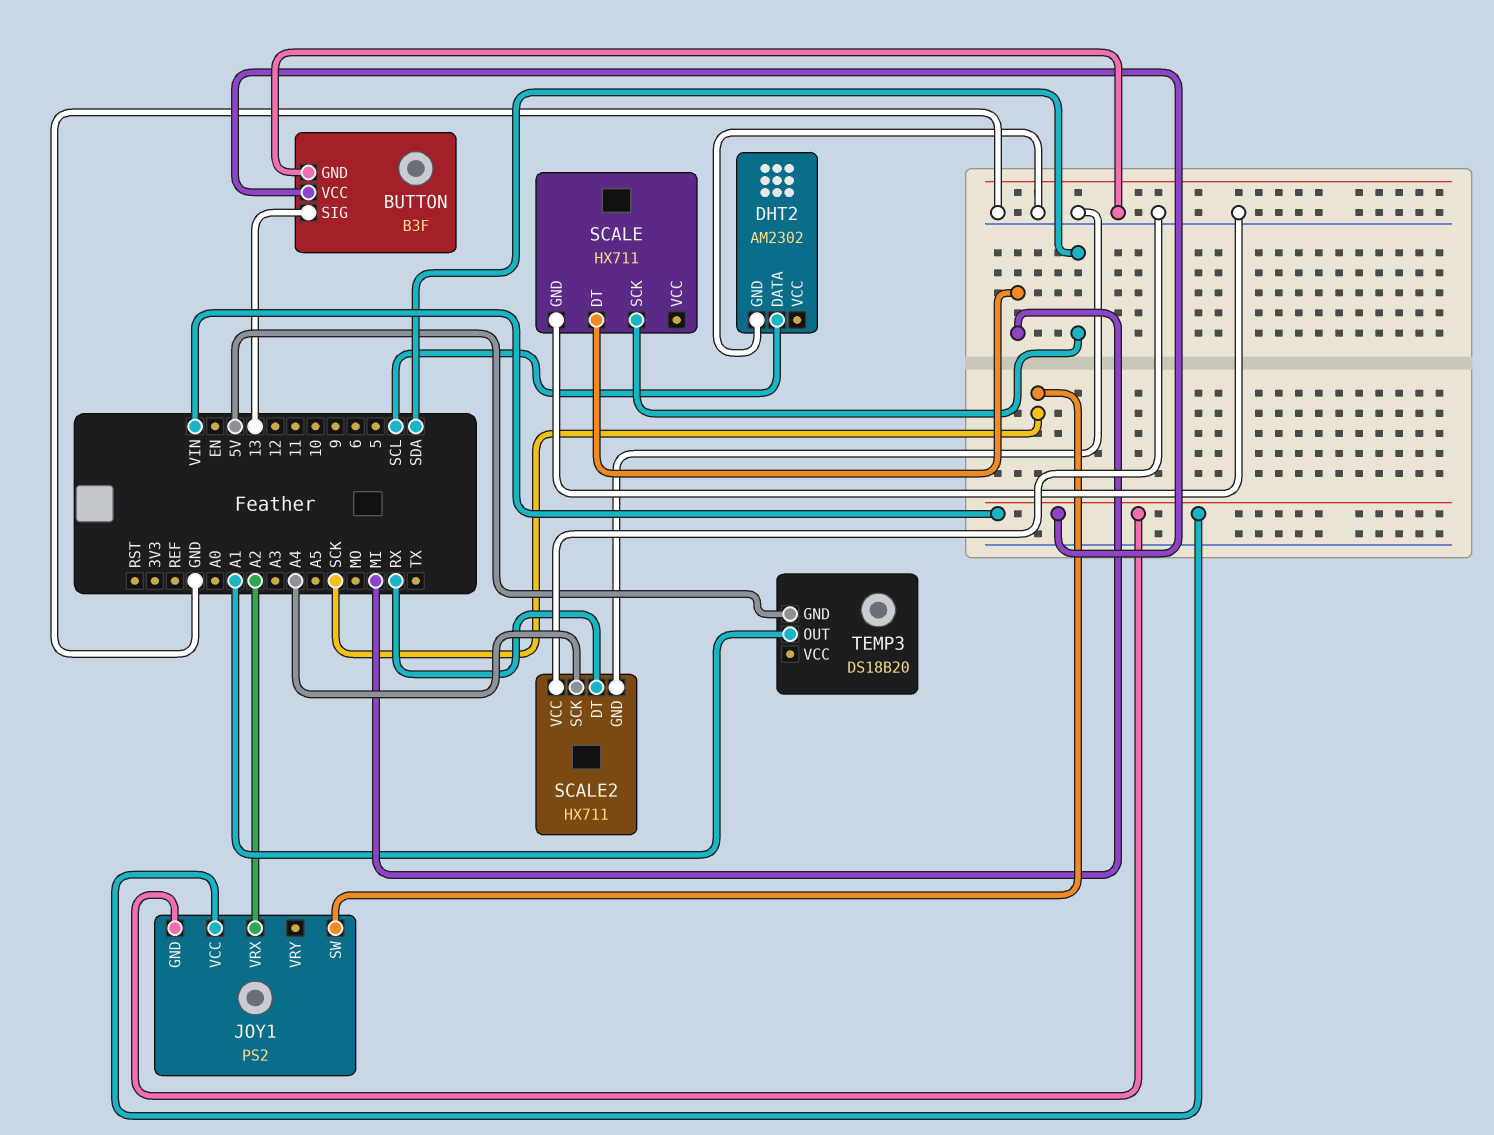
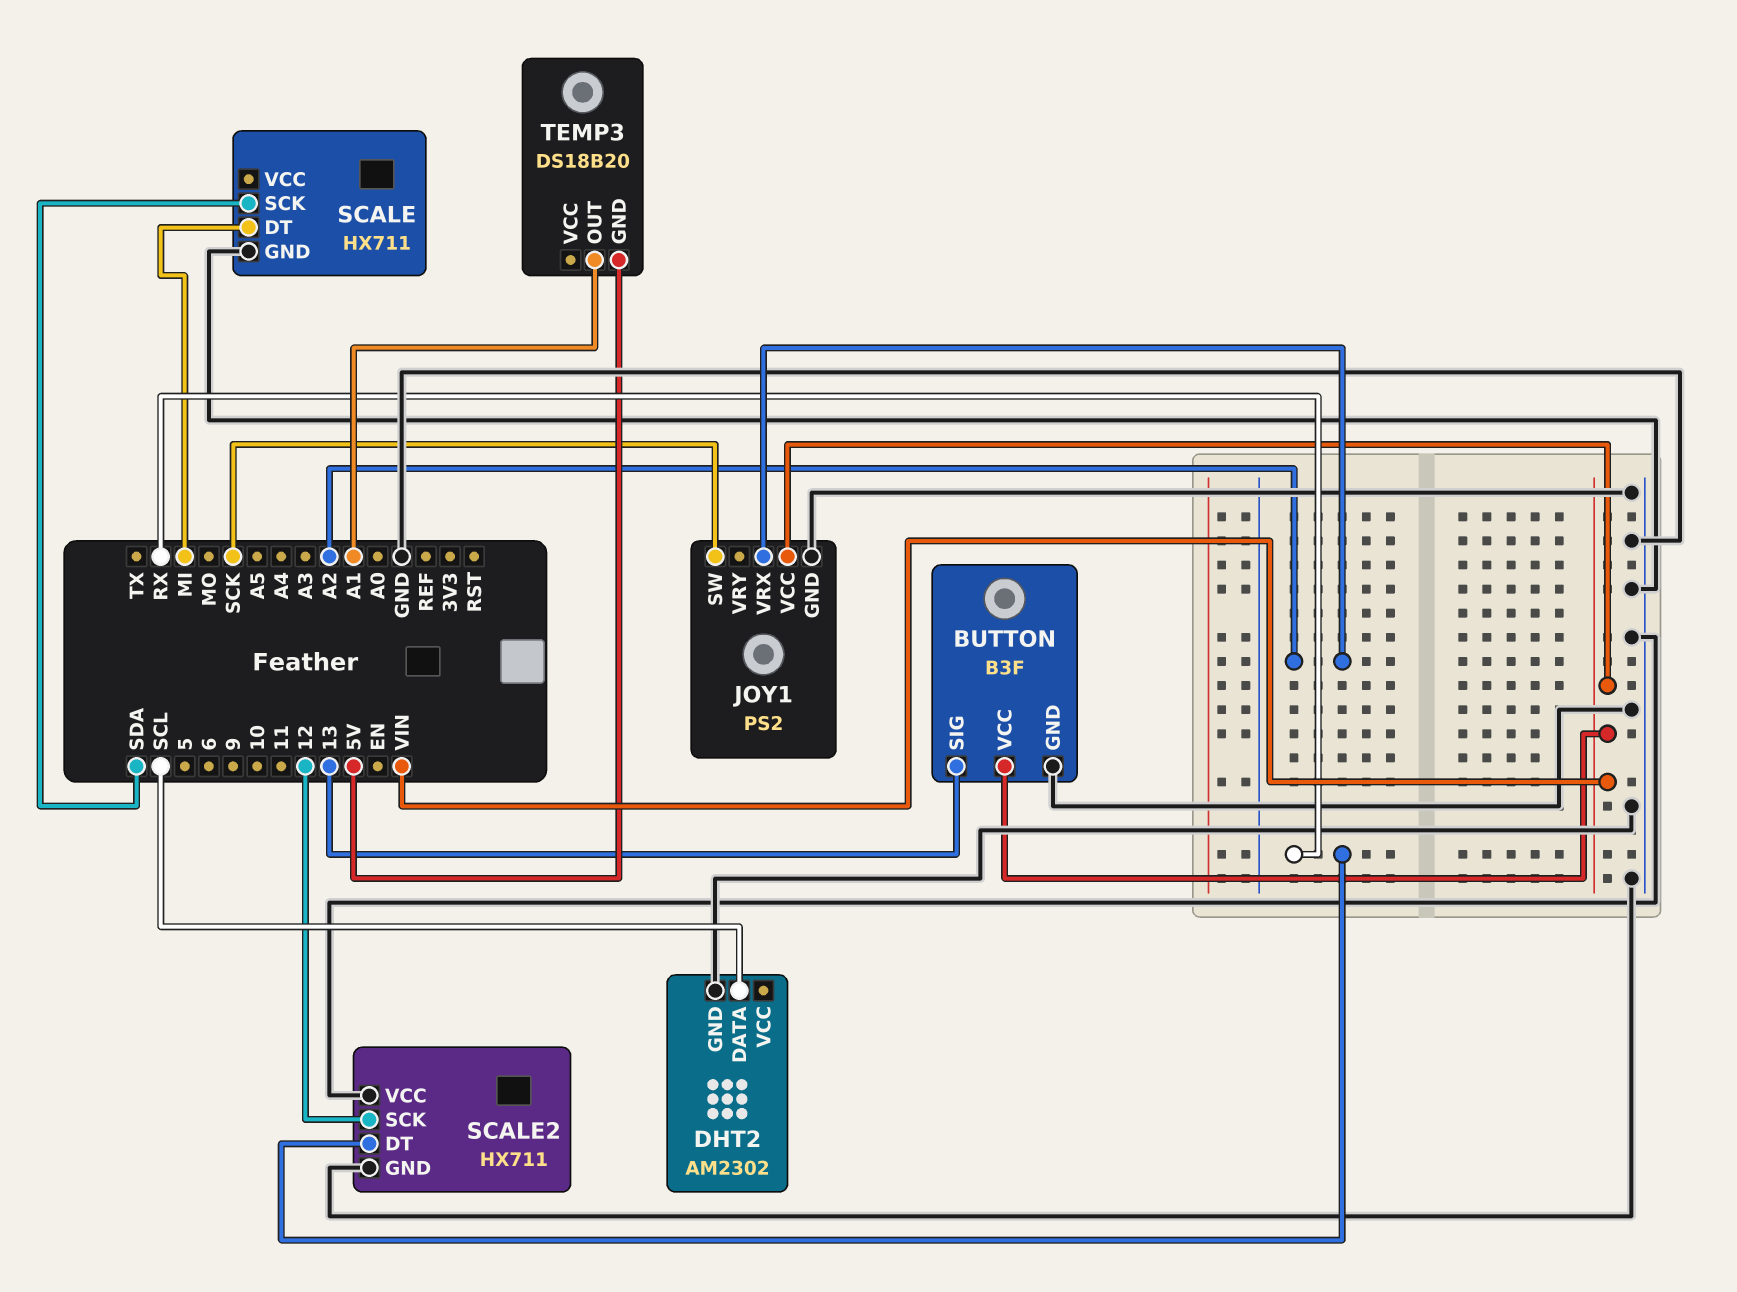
JOY1 pin GND: VIN -> GND
SCALE2 pin SCK: A4 -> 12

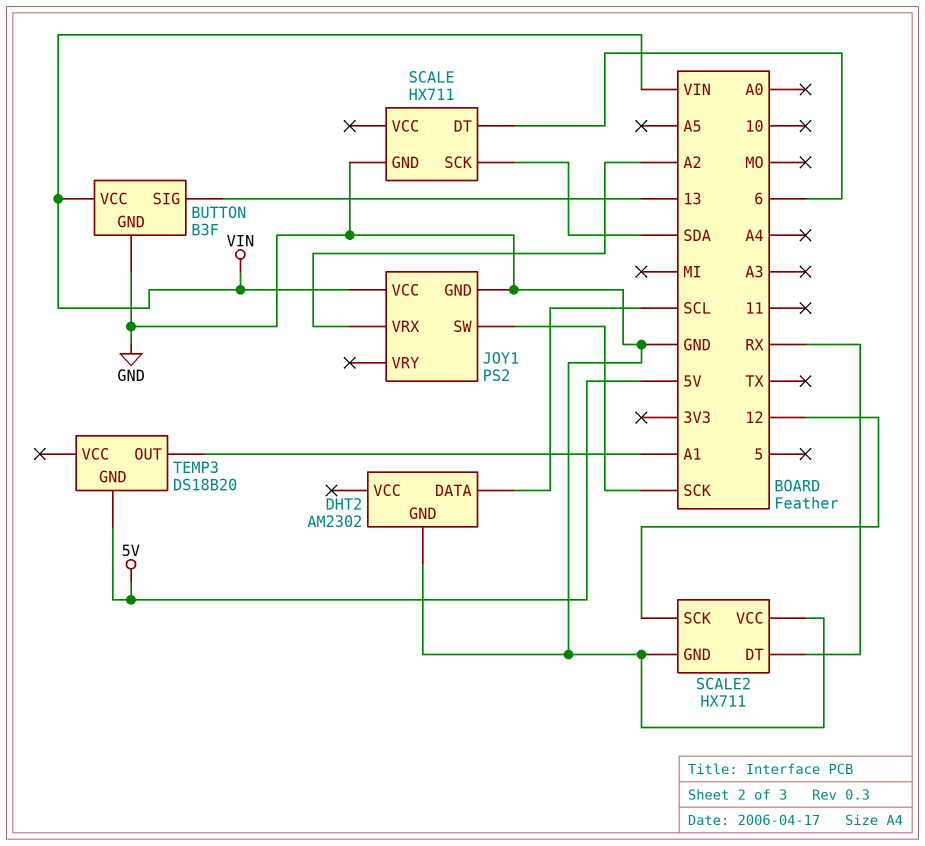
SCALE pin DT: MI -> 6

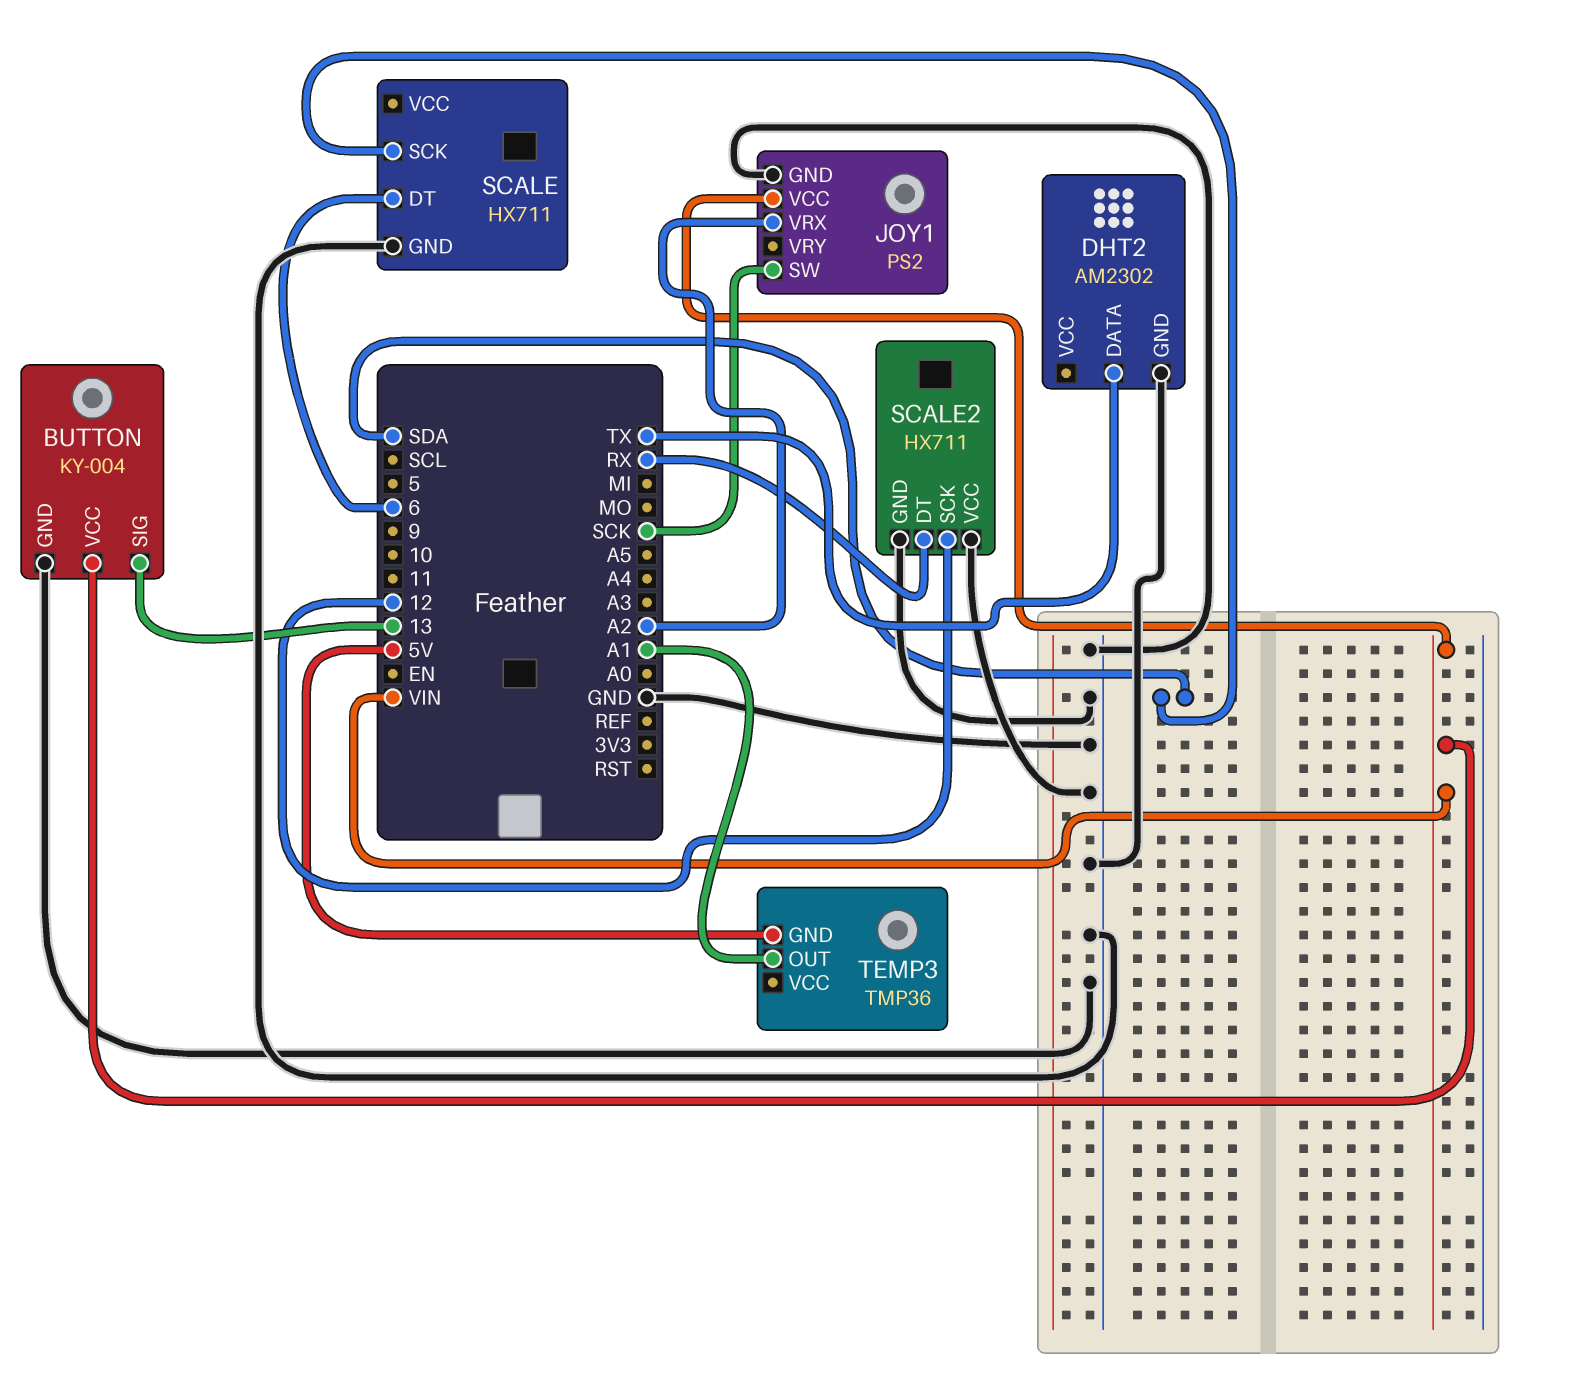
BUTTON: B3F -> KY-004
DHT2 pin DATA: SCL -> TX
TEMP3: DS18B20 -> TMP36

